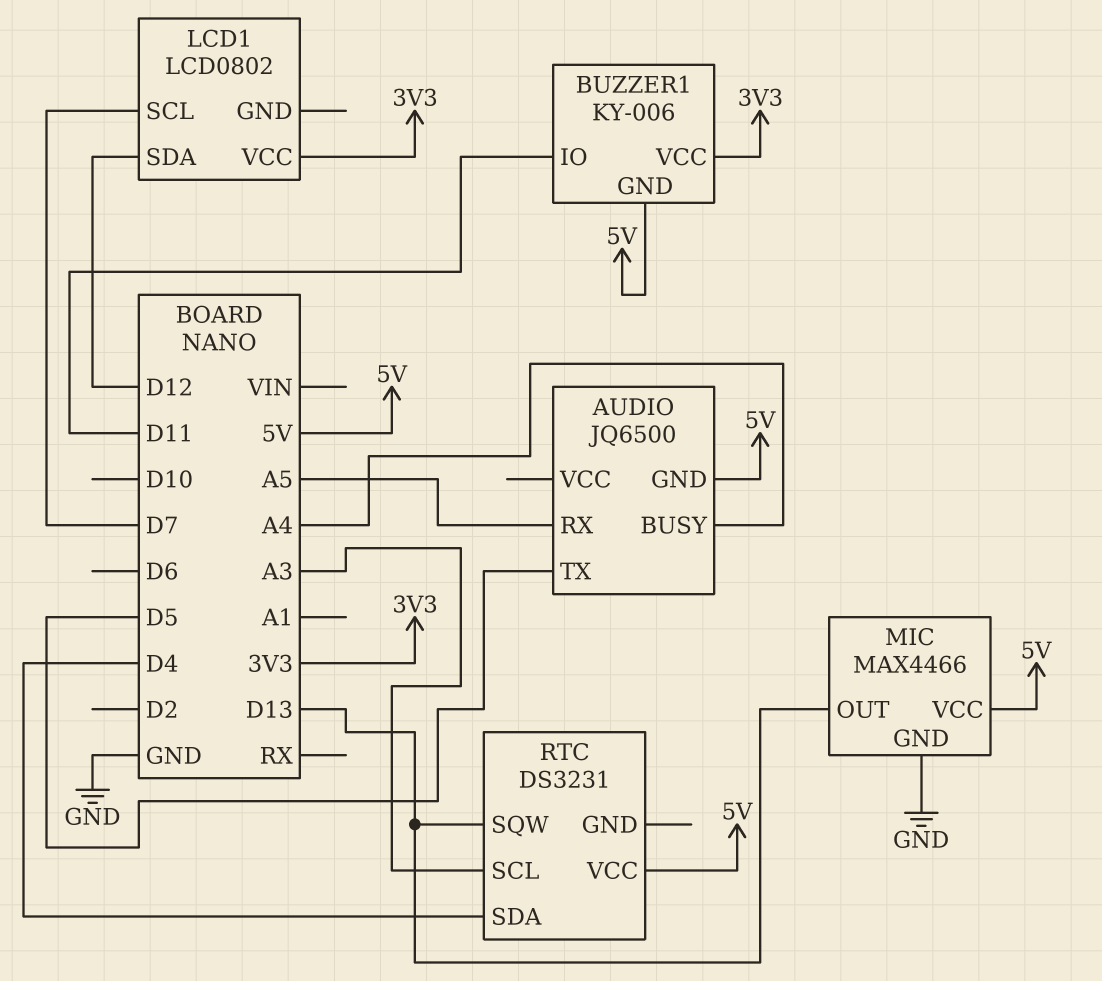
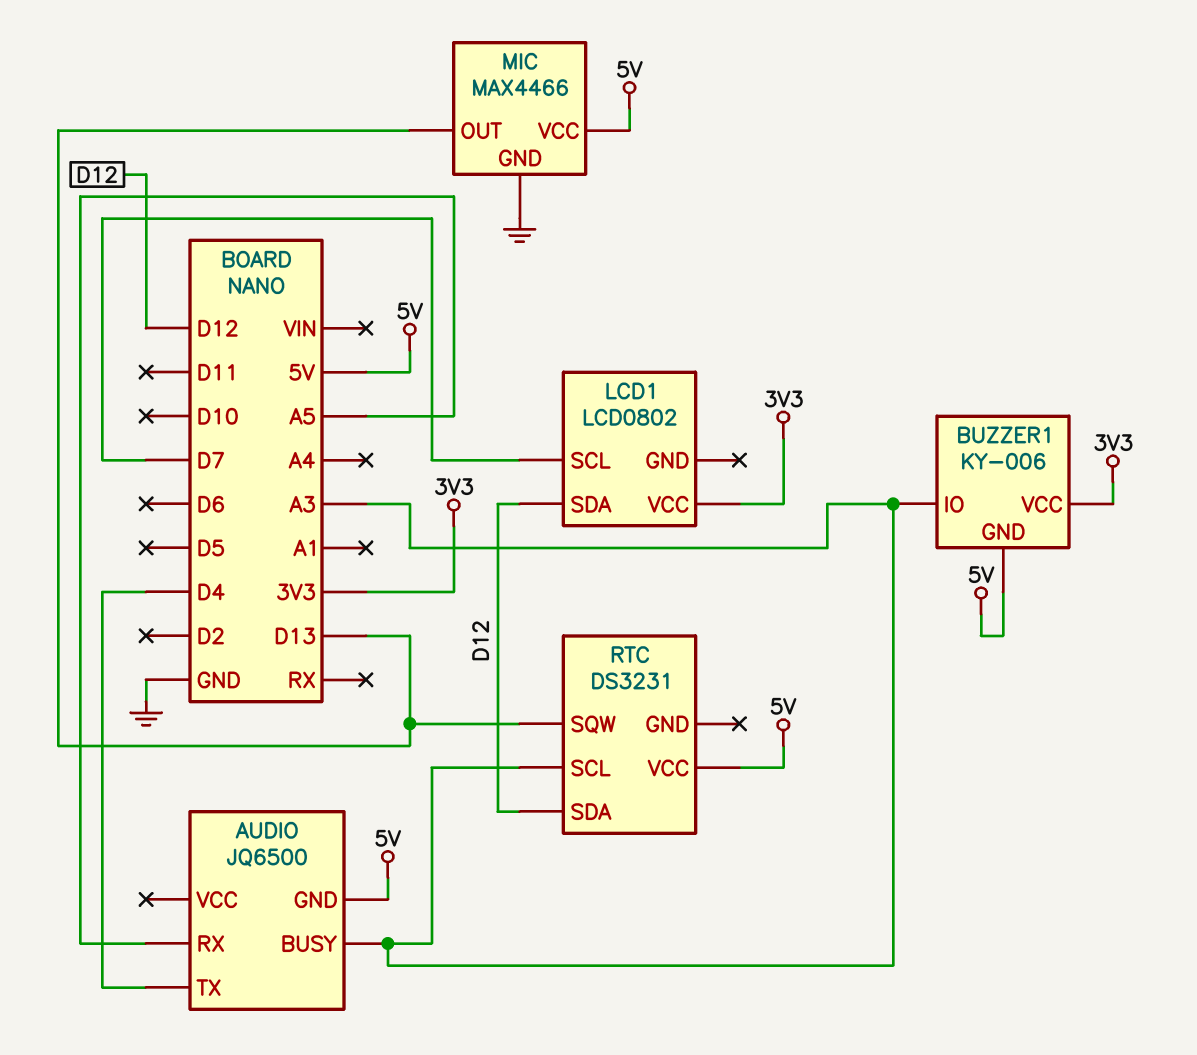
AUDIO pin BUSY: A4 -> A3
AUDIO pin TX: D5 -> D4
BUZZER1 pin IO: D11 -> A3
RTC pin SDA: D4 -> D12

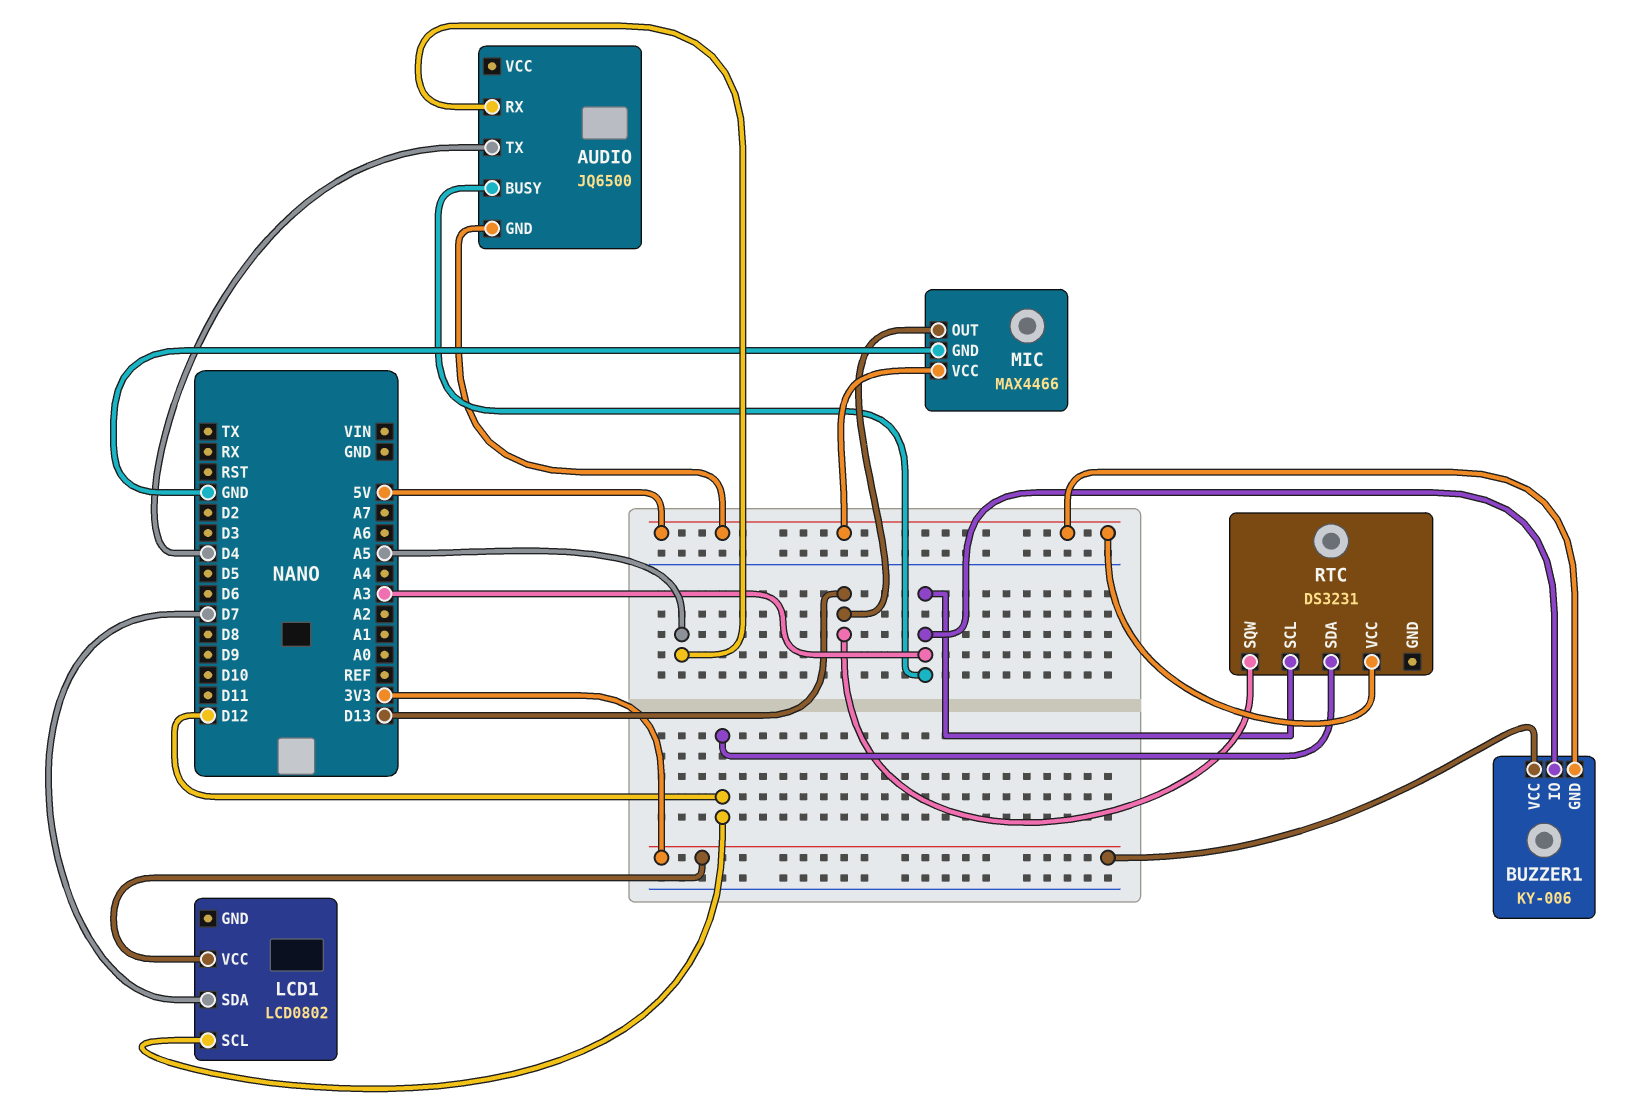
LCD1 pin SCL: D7 -> D12
LCD1 pin SDA: D12 -> D7

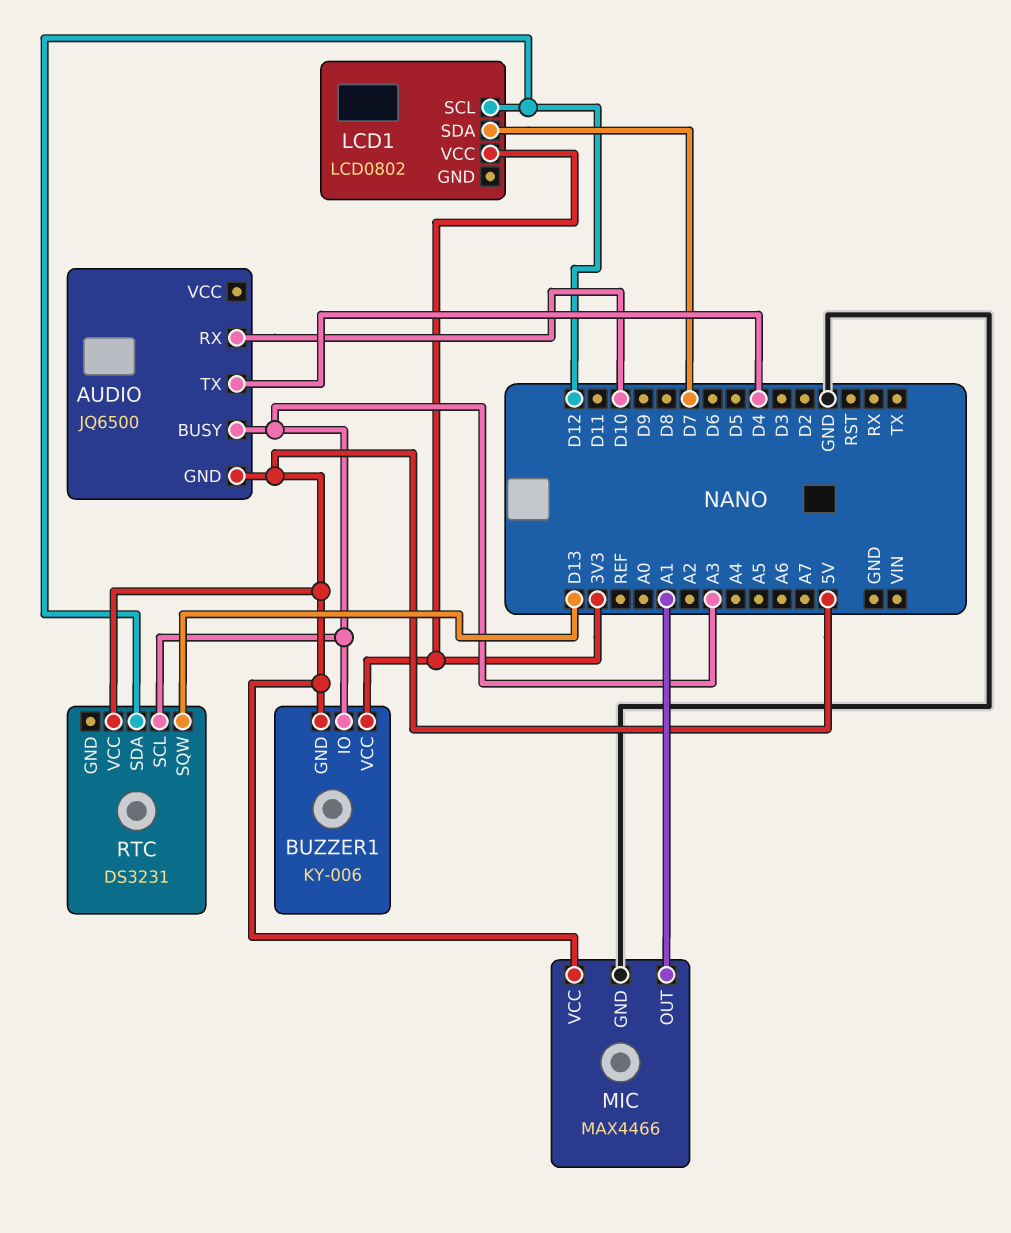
AUDIO pin RX: A5 -> D10
MIC pin OUT: D13 -> A1

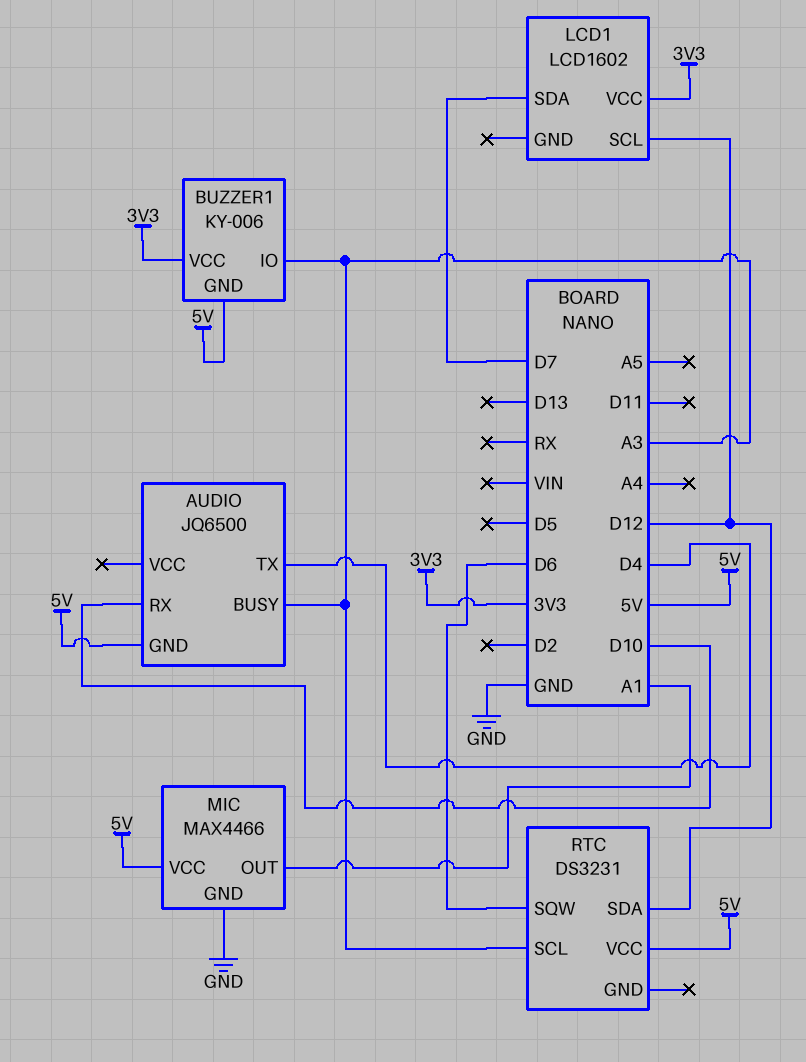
LCD1: LCD0802 -> LCD1602
RTC pin SQW: D13 -> D6

